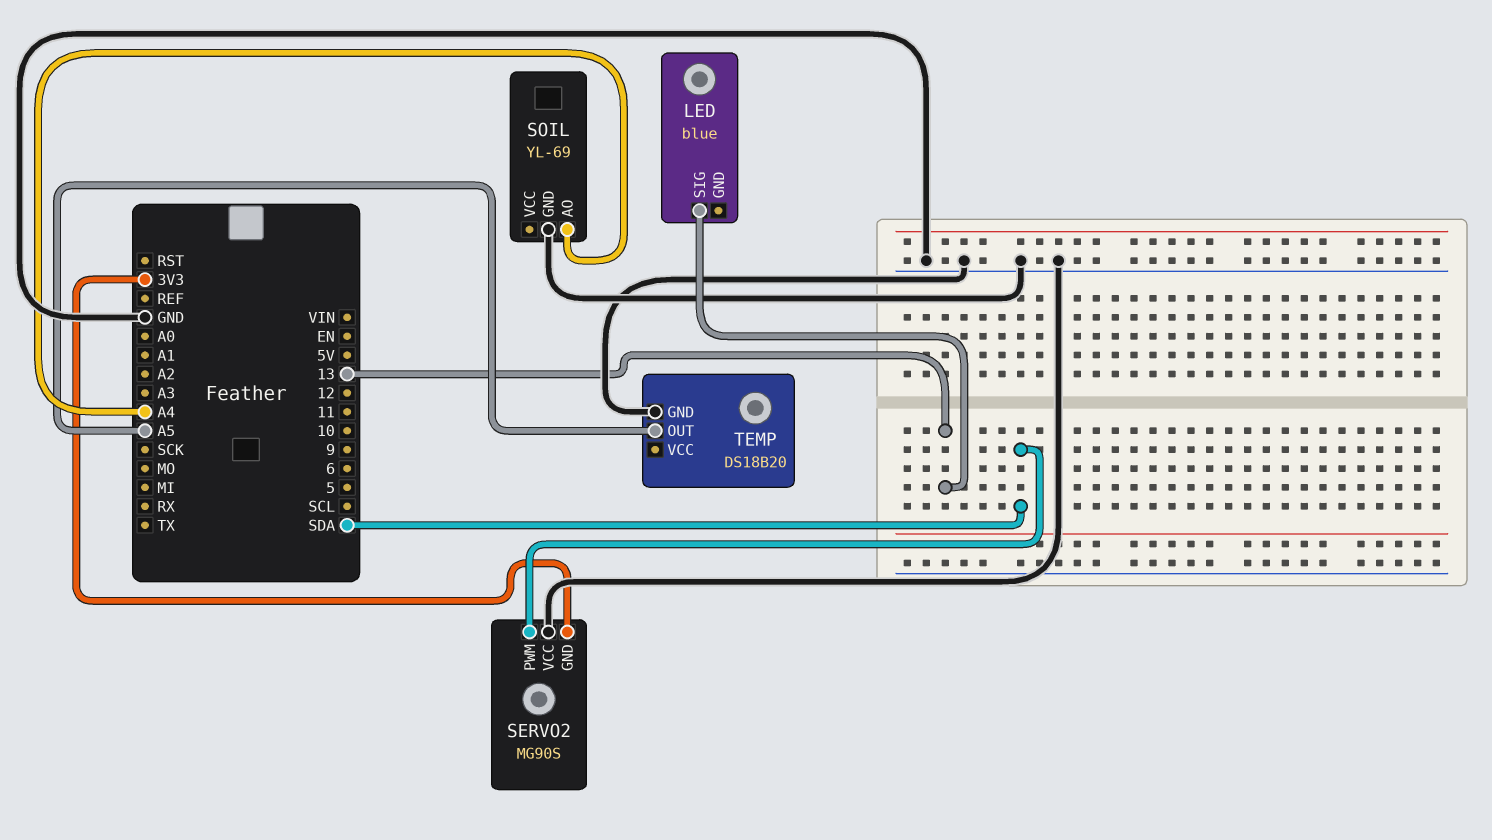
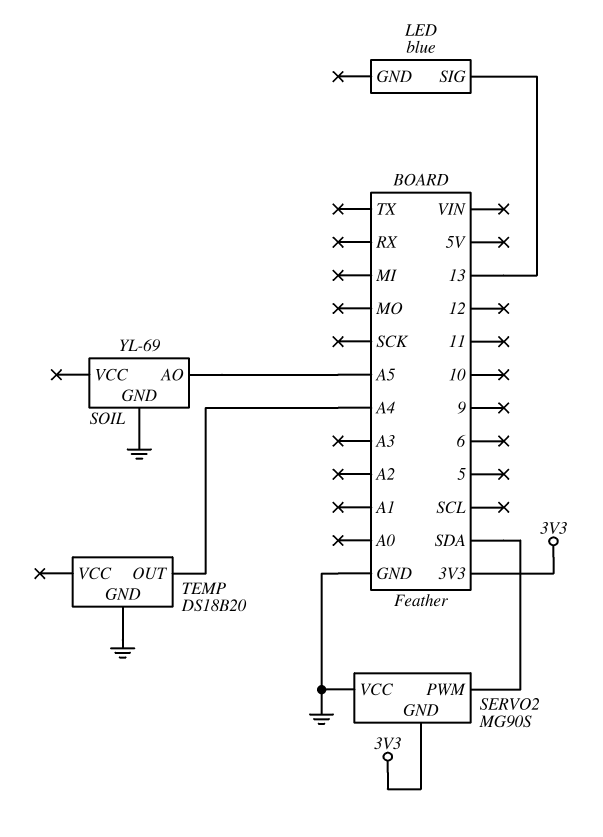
SOIL pin AO: A4 -> A5
TEMP pin OUT: A5 -> A4

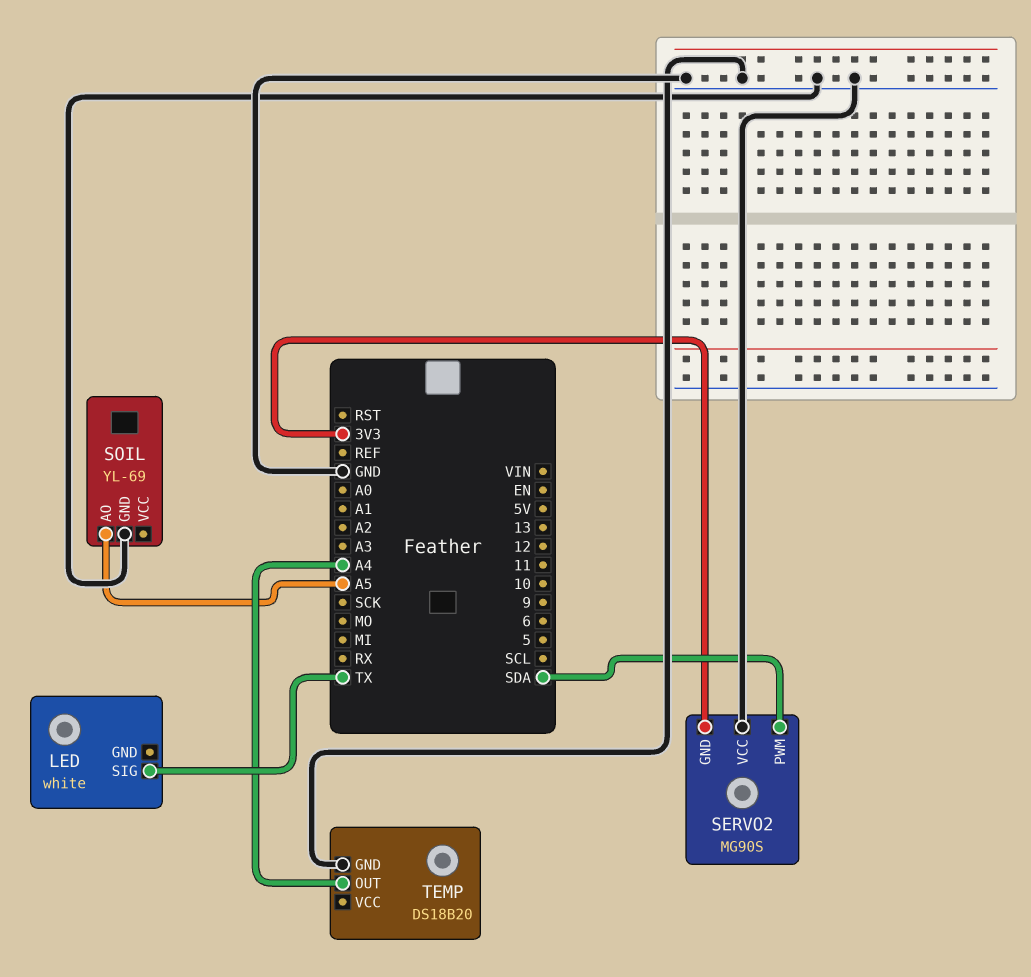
LED: blue -> white
LED pin SIG: 13 -> TX

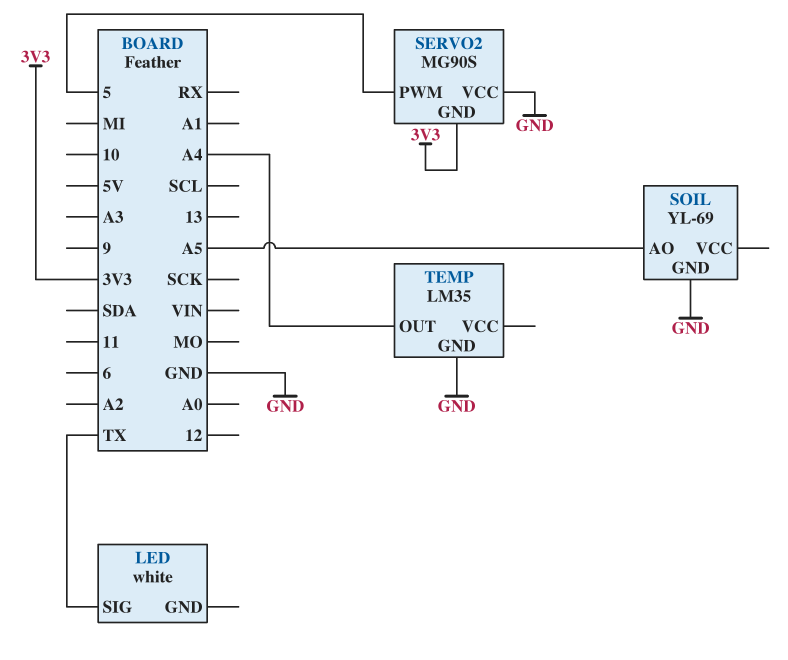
SERVO2 pin PWM: SDA -> 5
TEMP: DS18B20 -> LM35

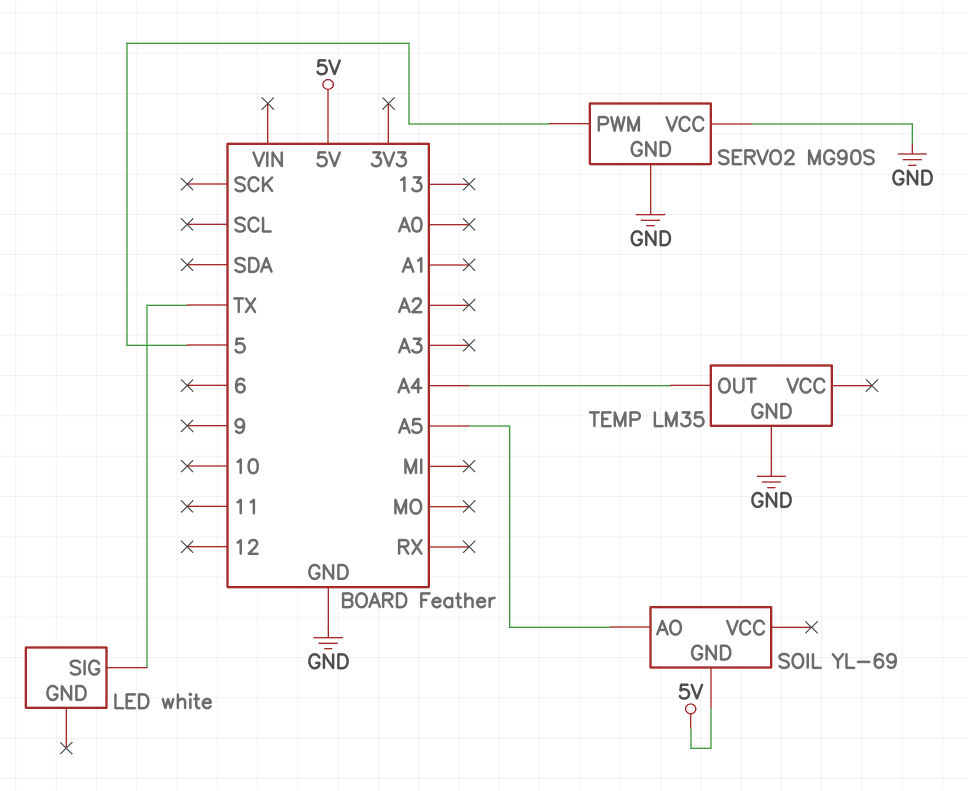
SERVO2 pin GND: 3V3 -> GND
SOIL pin GND: GND -> 5V

